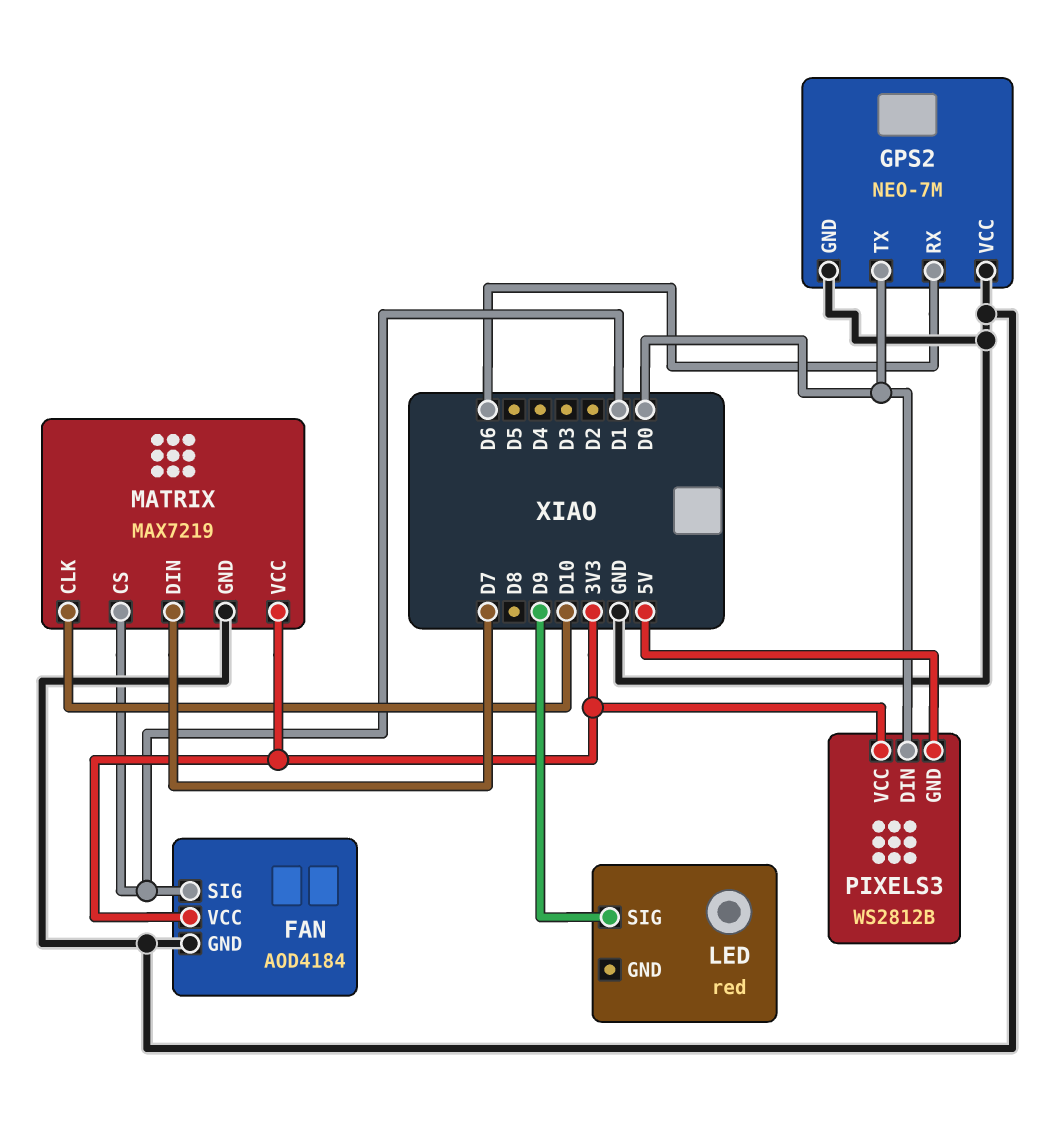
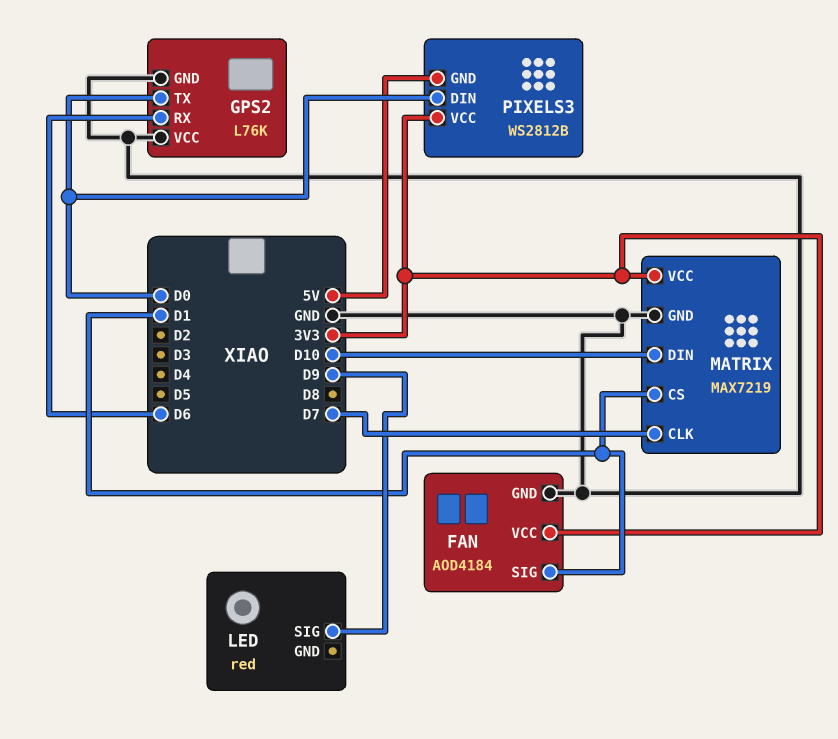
GPS2: NEO-7M -> L76K
MATRIX pin CLK: D10 -> D7
MATRIX pin DIN: D7 -> D10

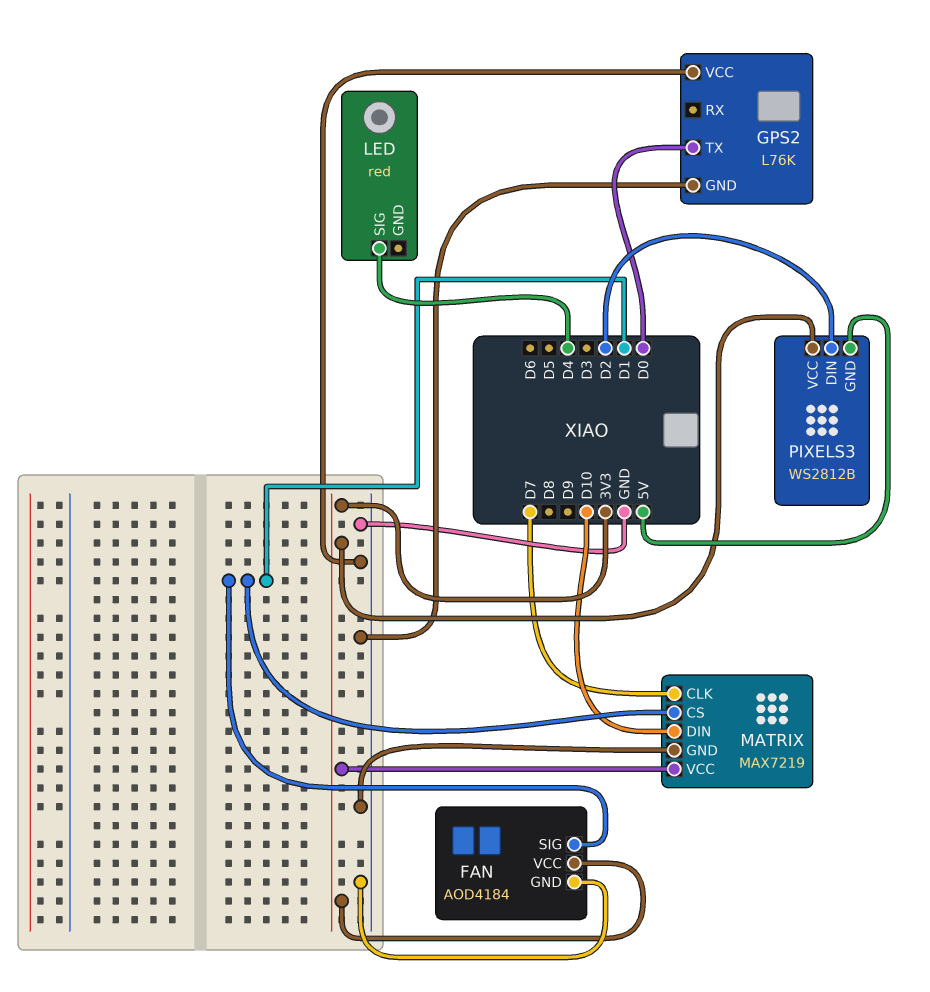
GPS2 pin RX: D6 -> none
LED pin SIG: D9 -> D4
PIXELS3 pin DIN: D0 -> D2

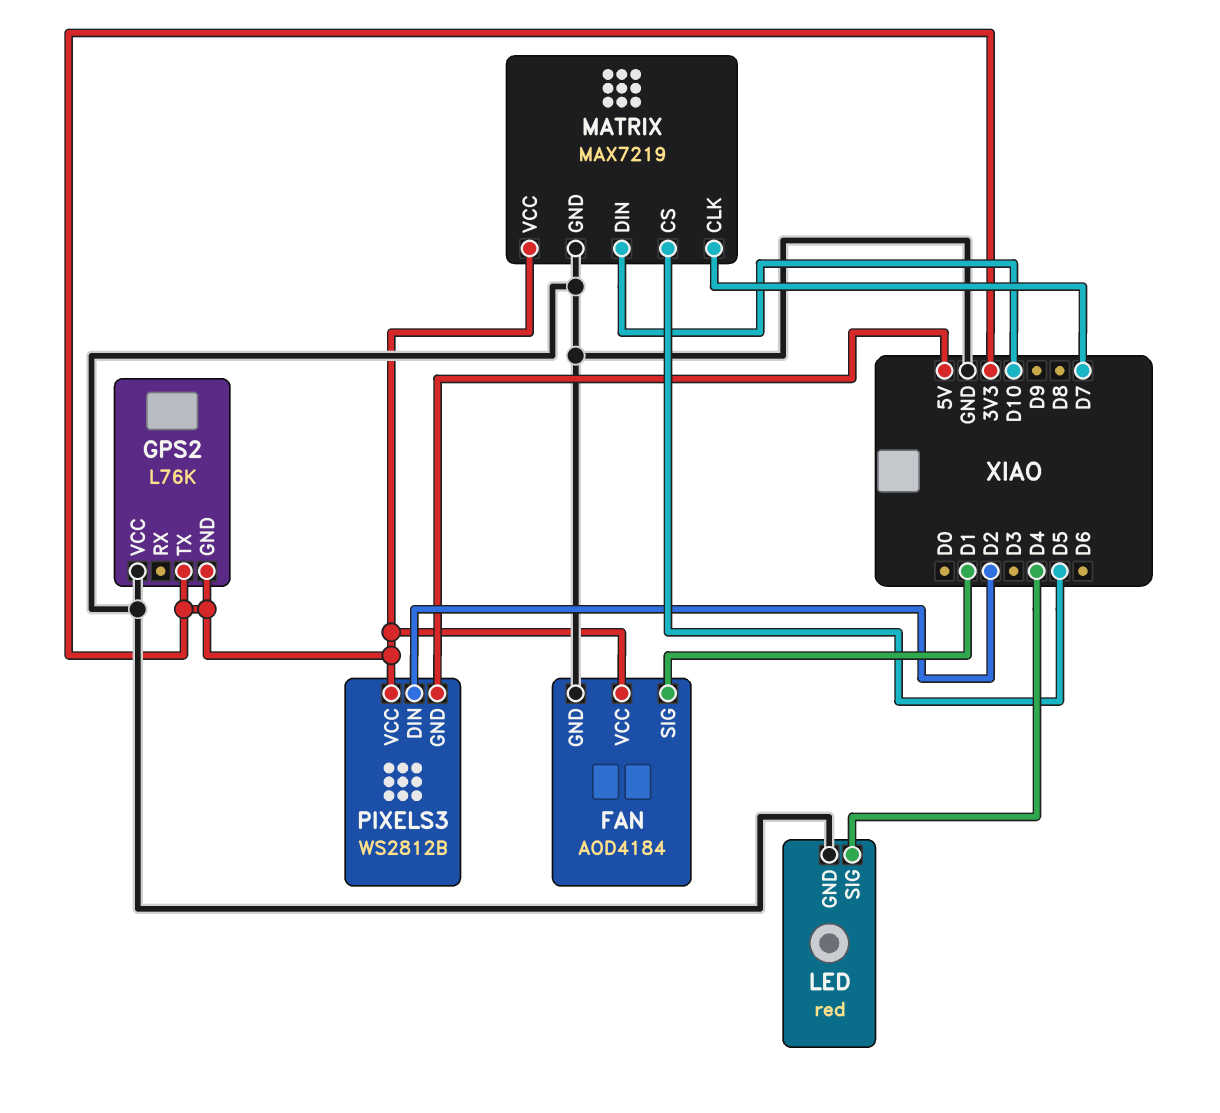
GPS2 pin GND: GND -> 3V3
GPS2 pin TX: D0 -> 3V3
LED pin GND: none -> GND
MATRIX pin CS: D1 -> D5

